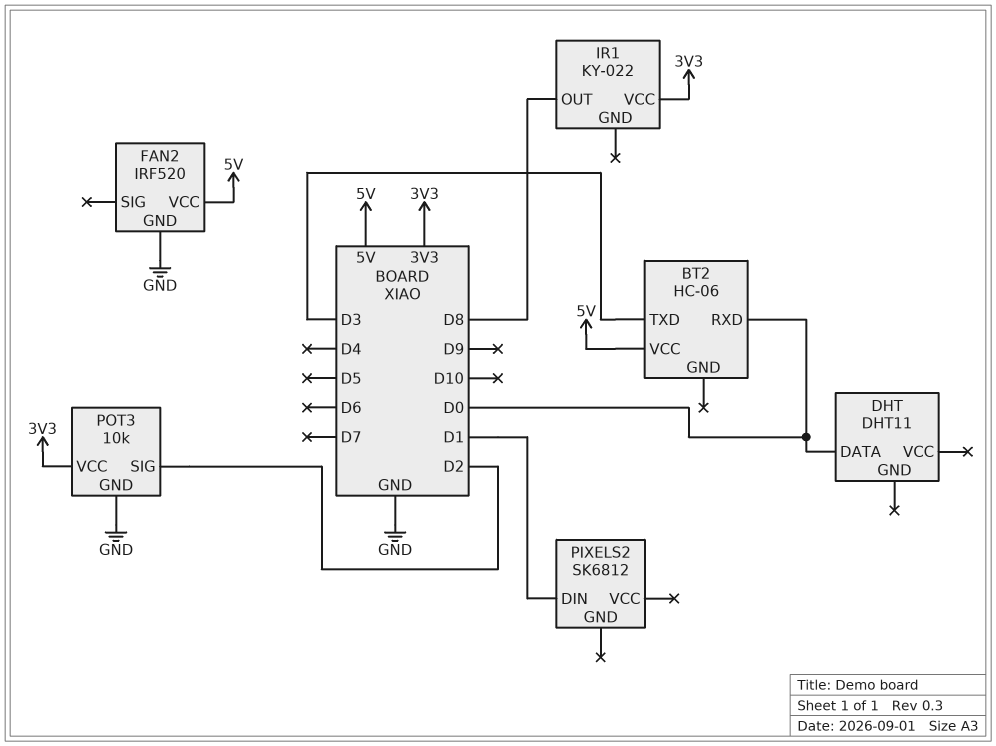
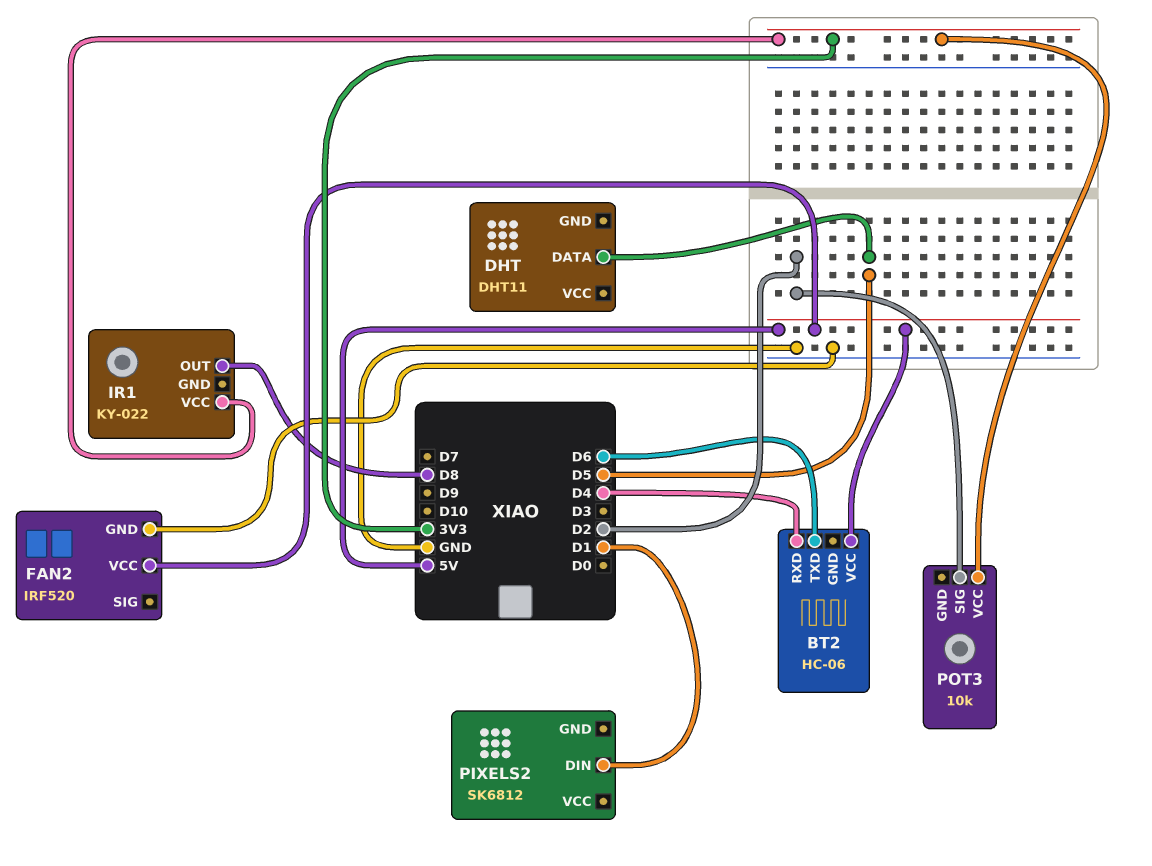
BT2 pin RXD: D0 -> D4
BT2 pin TXD: D3 -> D6
DHT pin DATA: D0 -> D5
POT3 pin GND: GND -> none

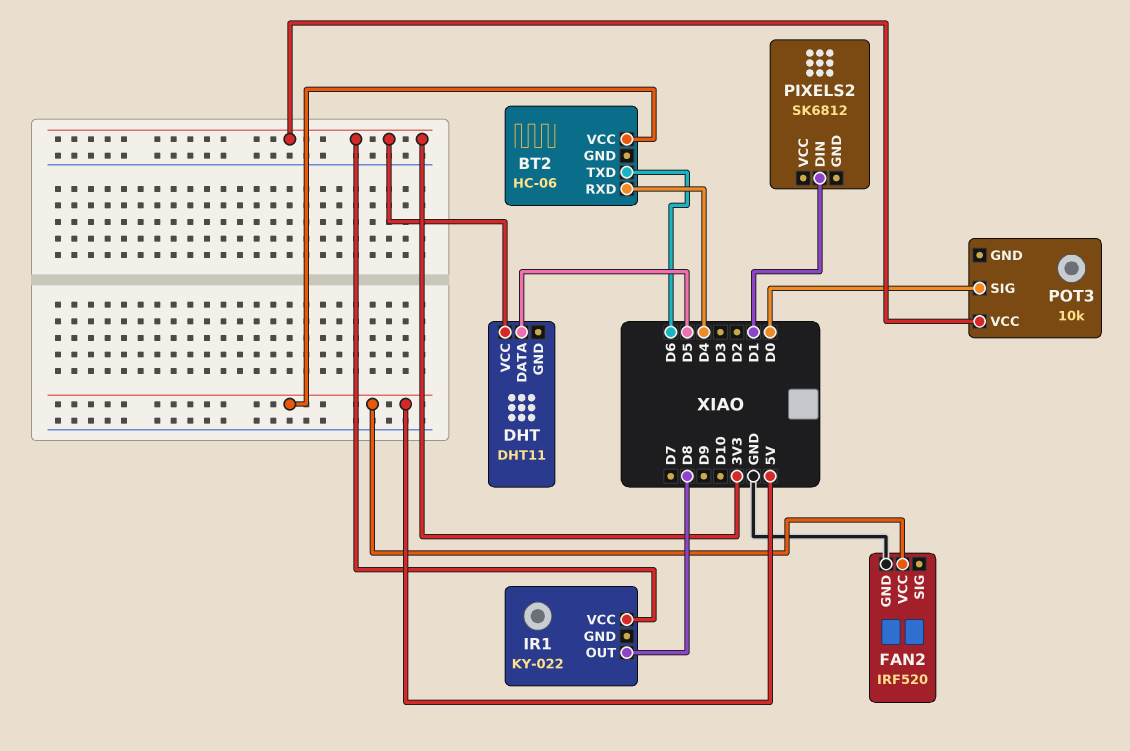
DHT pin VCC: none -> 3V3
POT3 pin SIG: D2 -> D0

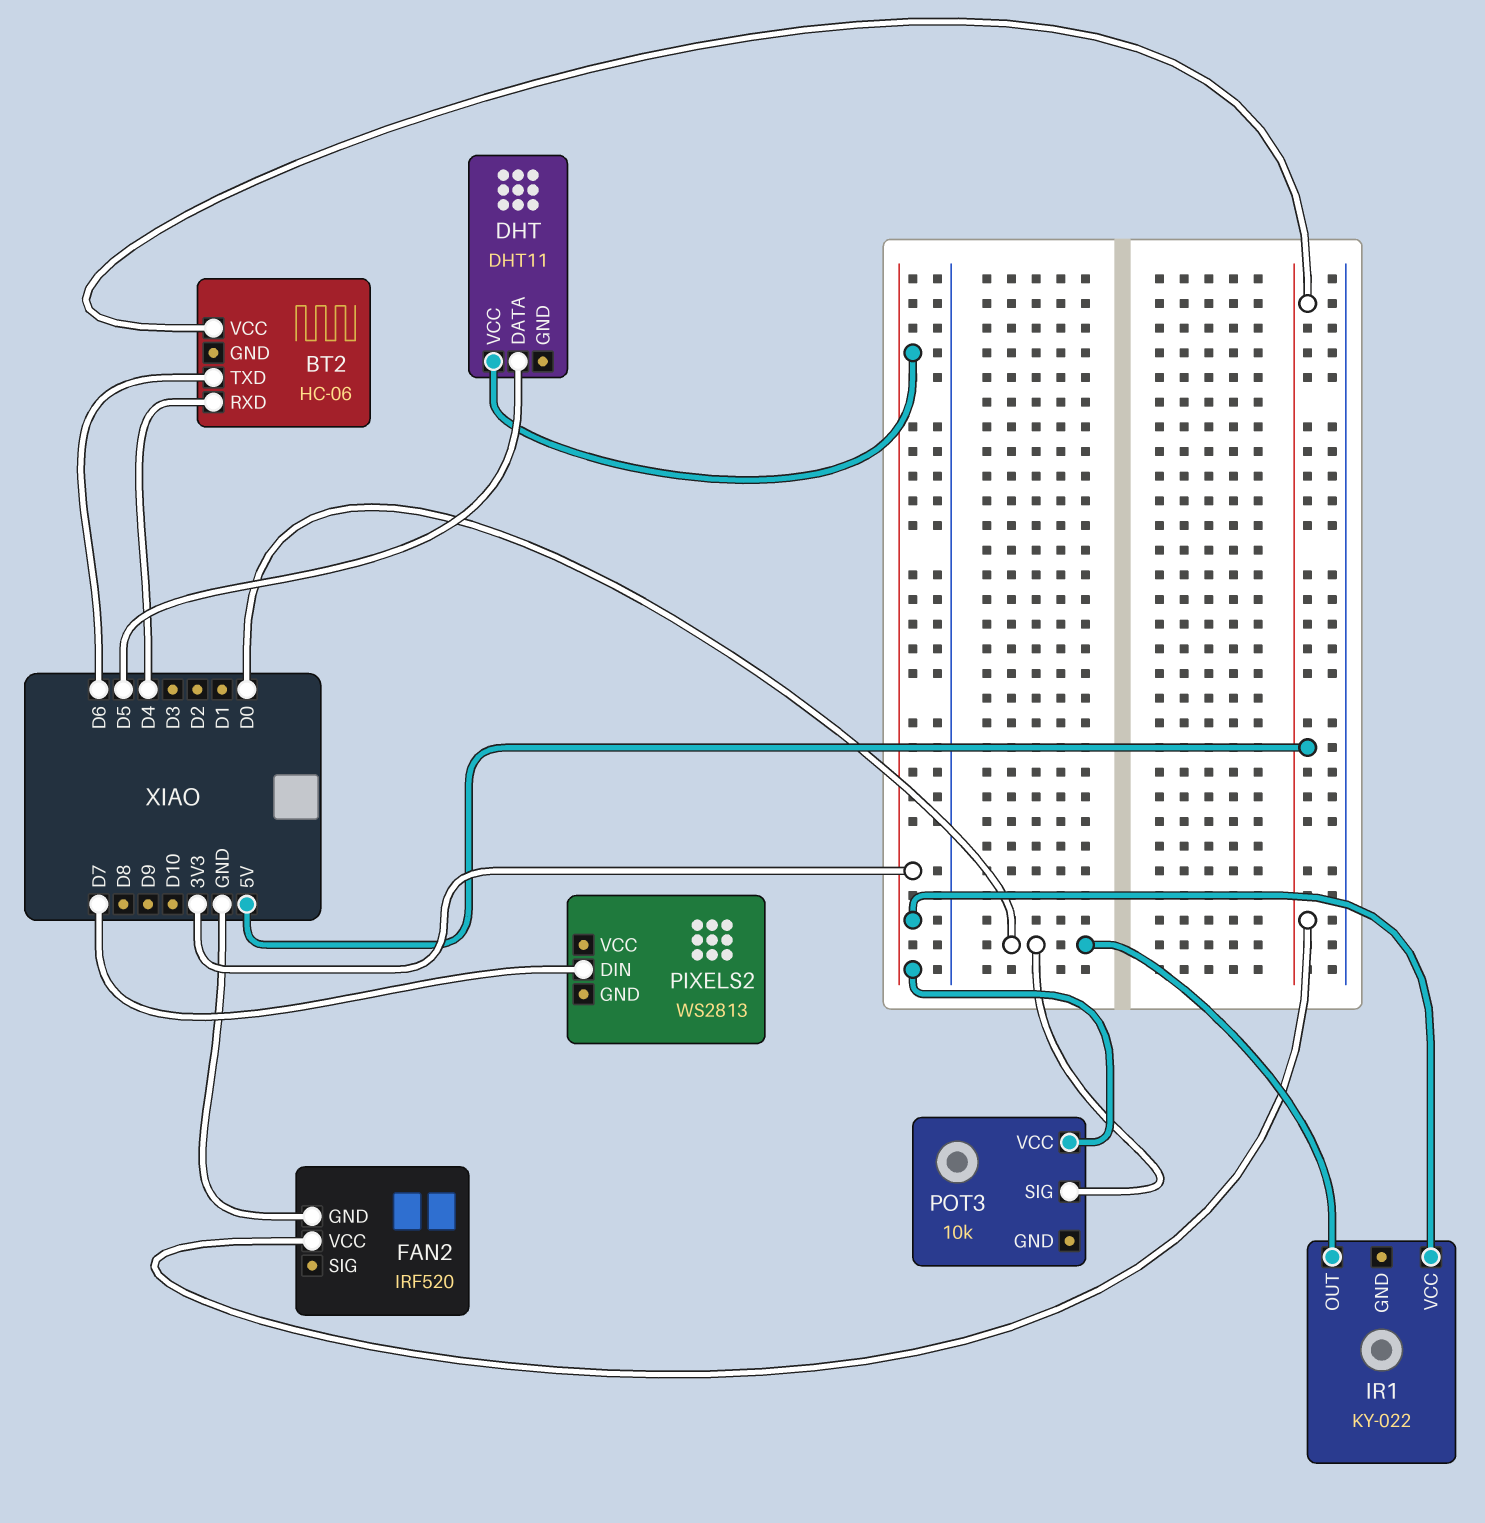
IR1 pin OUT: D8 -> D0
PIXELS2: SK6812 -> WS2813
PIXELS2 pin DIN: D1 -> D7

